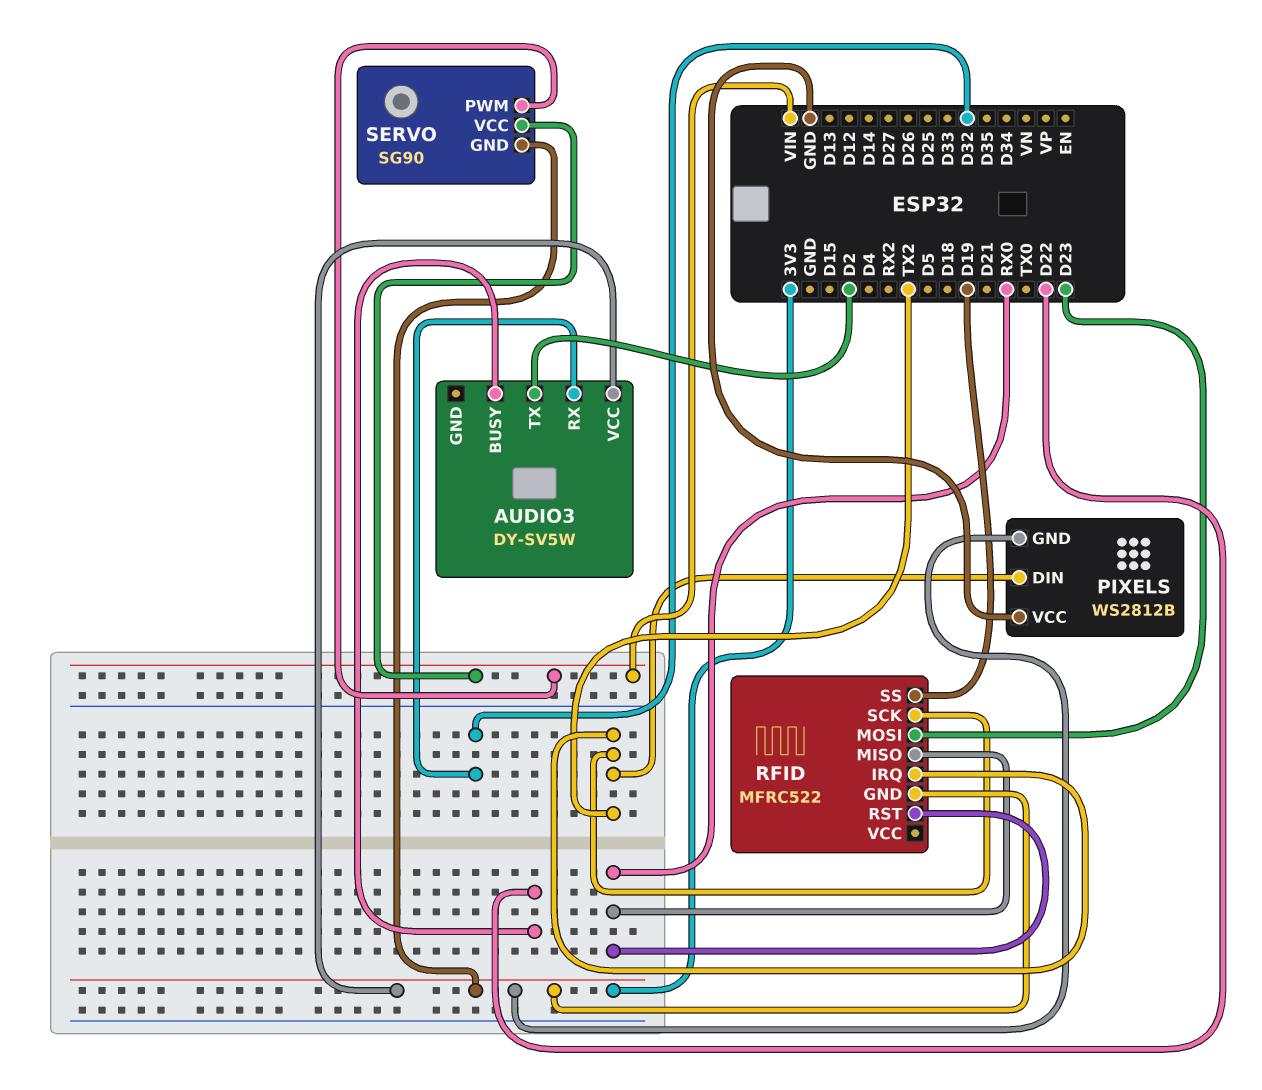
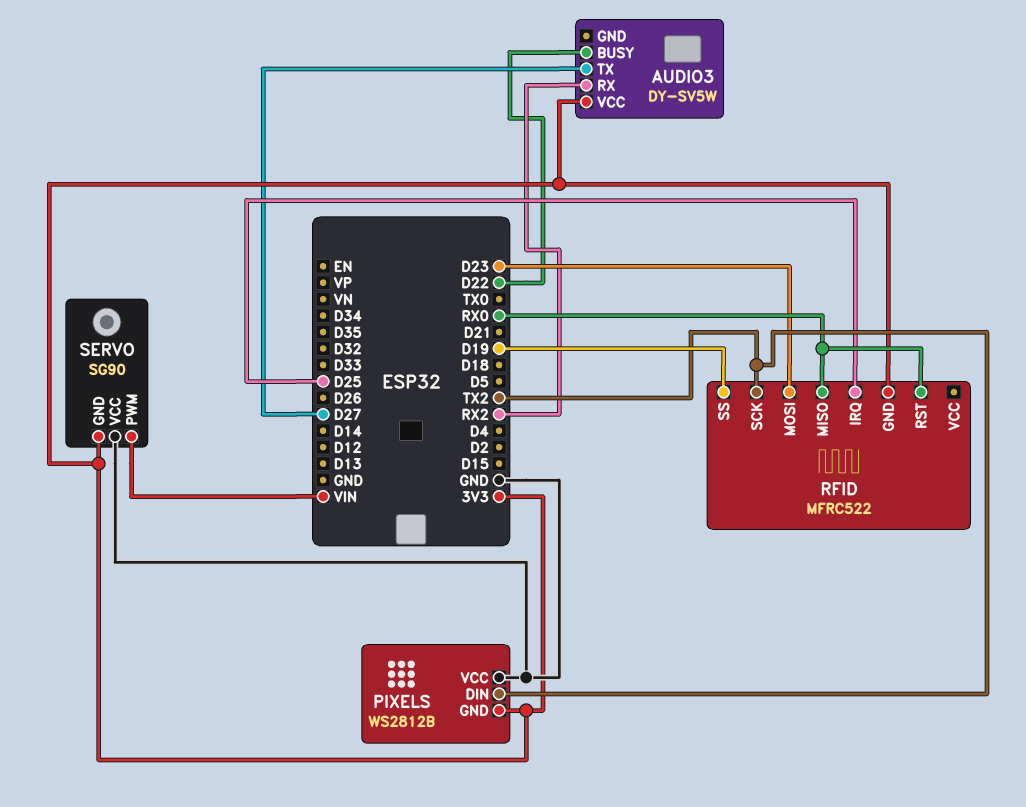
AUDIO3 pin RX: D32 -> RX2
AUDIO3 pin TX: D2 -> D27
RFID pin IRQ: TX2 -> D25
SERVO pin VCC: VIN -> GND

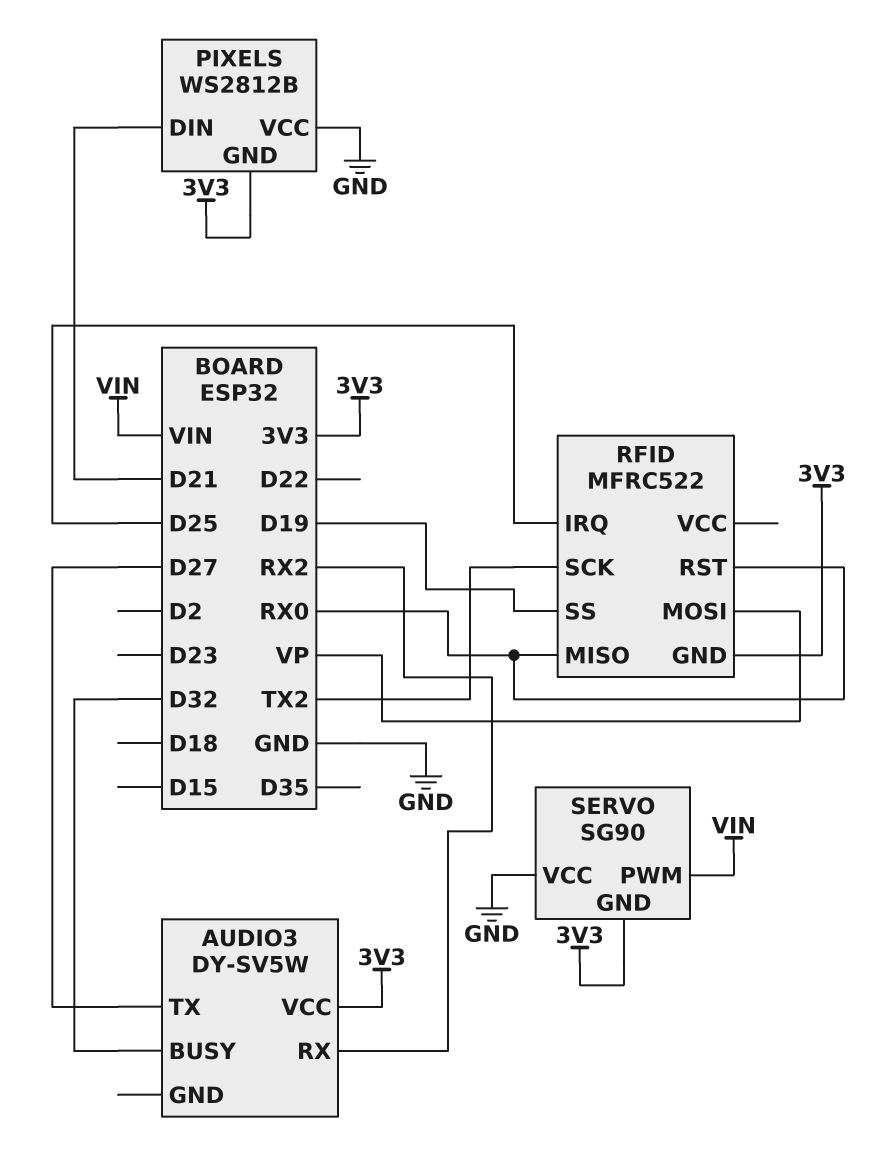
AUDIO3 pin BUSY: D22 -> D32
PIXELS pin DIN: TX2 -> D21
RFID pin MOSI: D23 -> VP

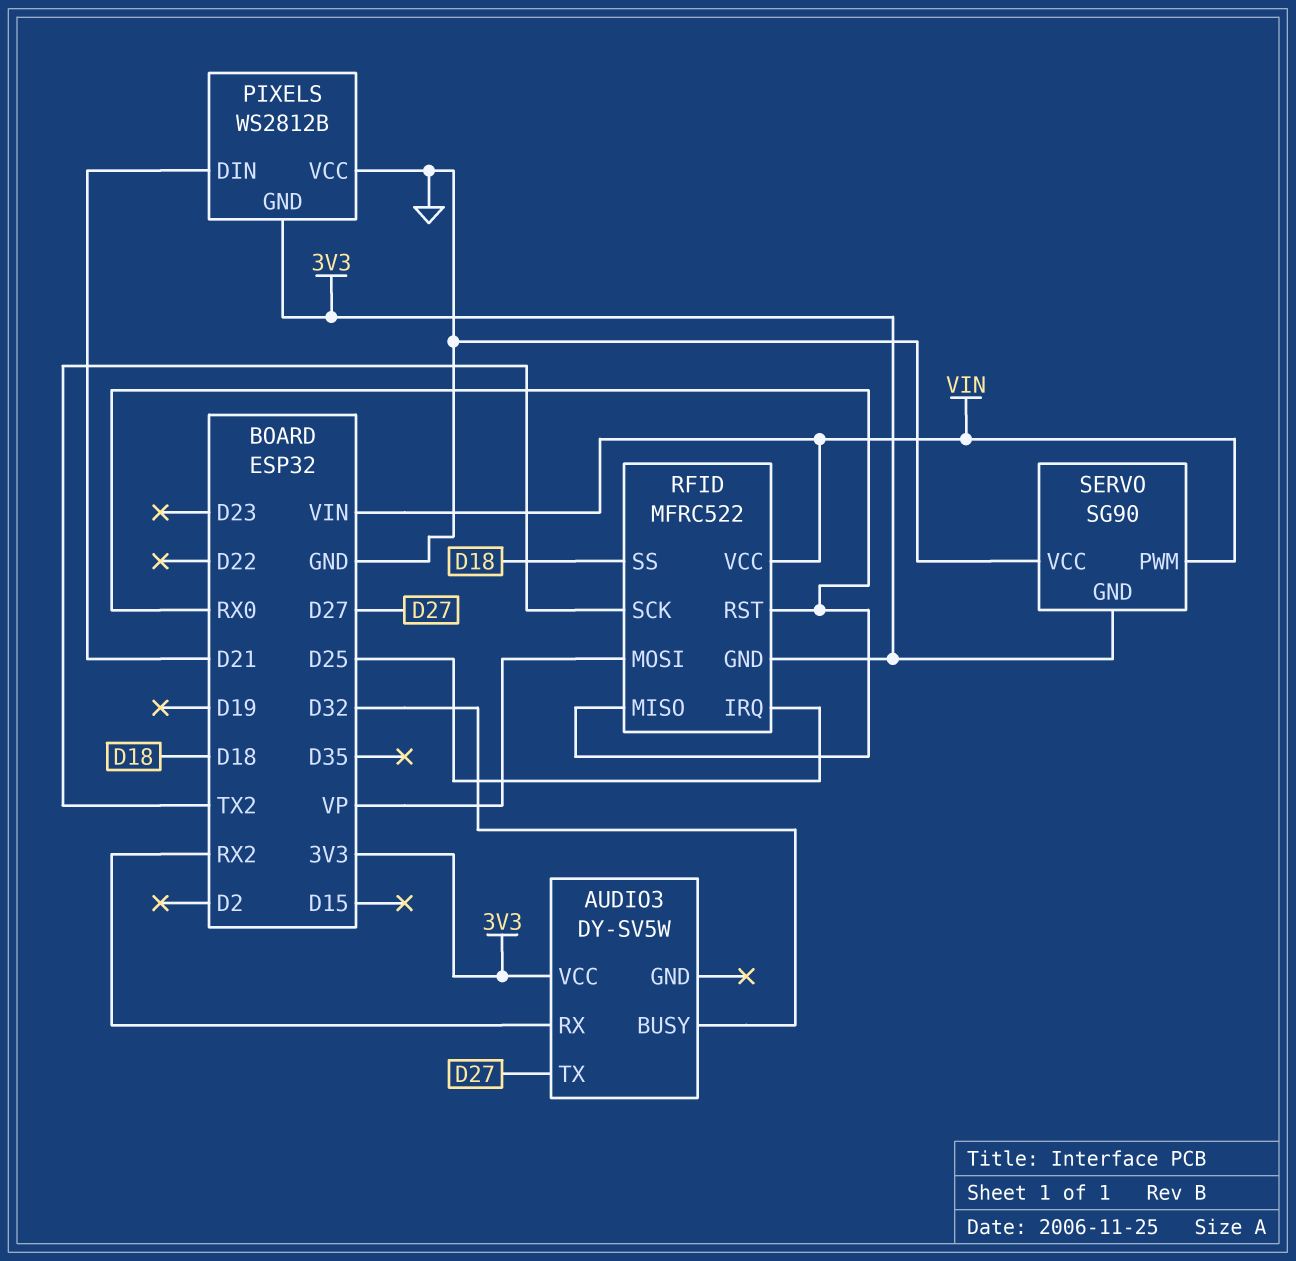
RFID pin SS: D19 -> D18
RFID pin VCC: none -> VIN

